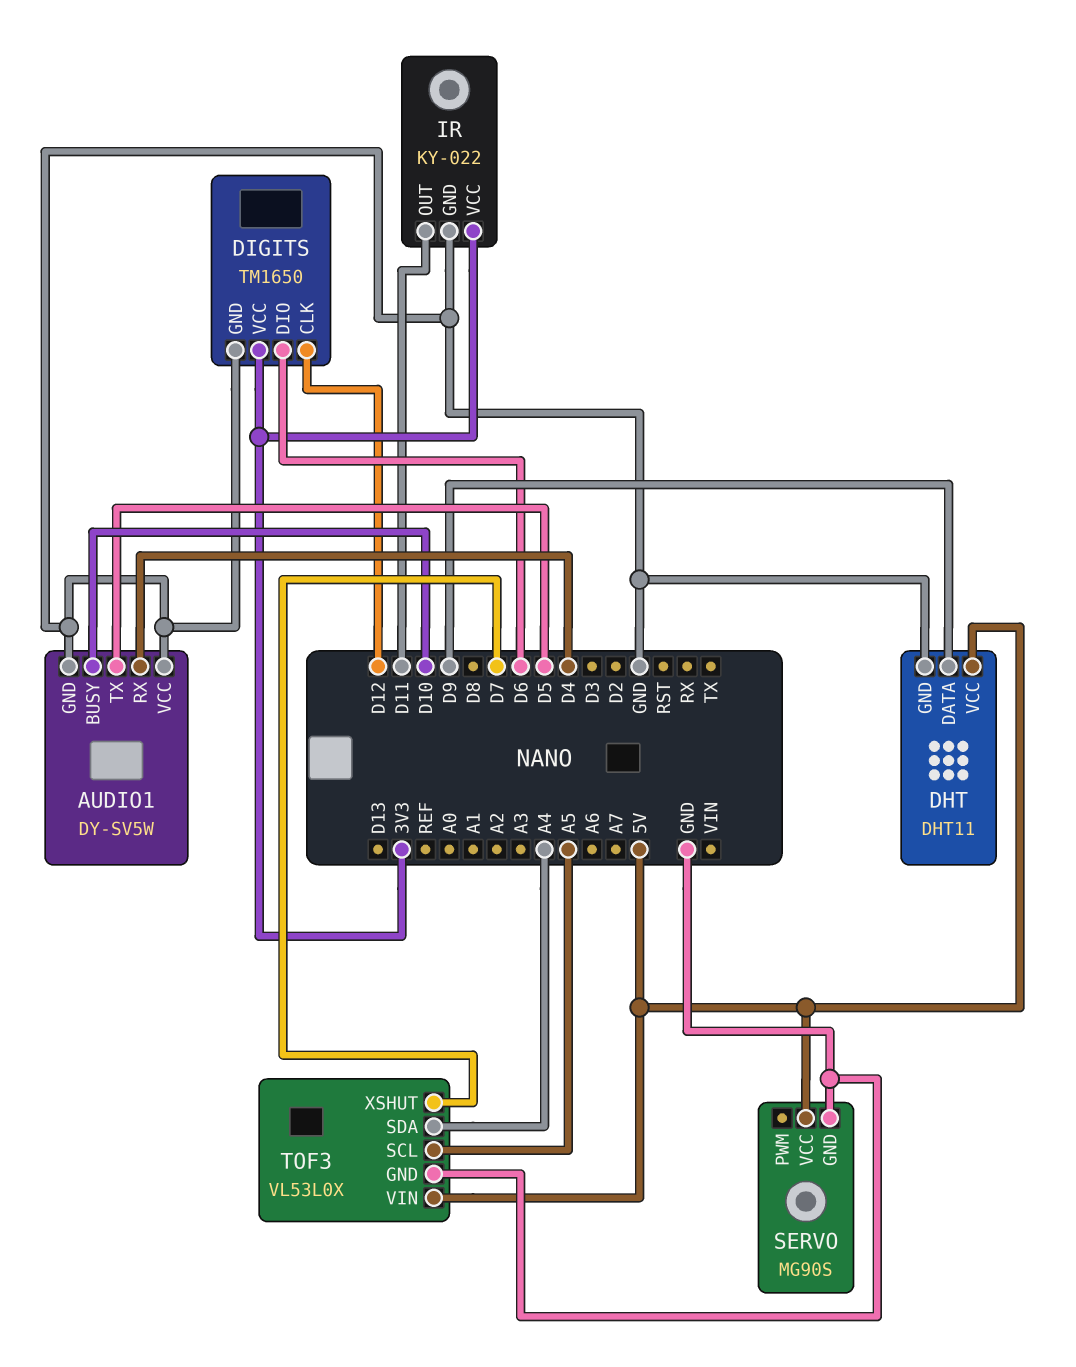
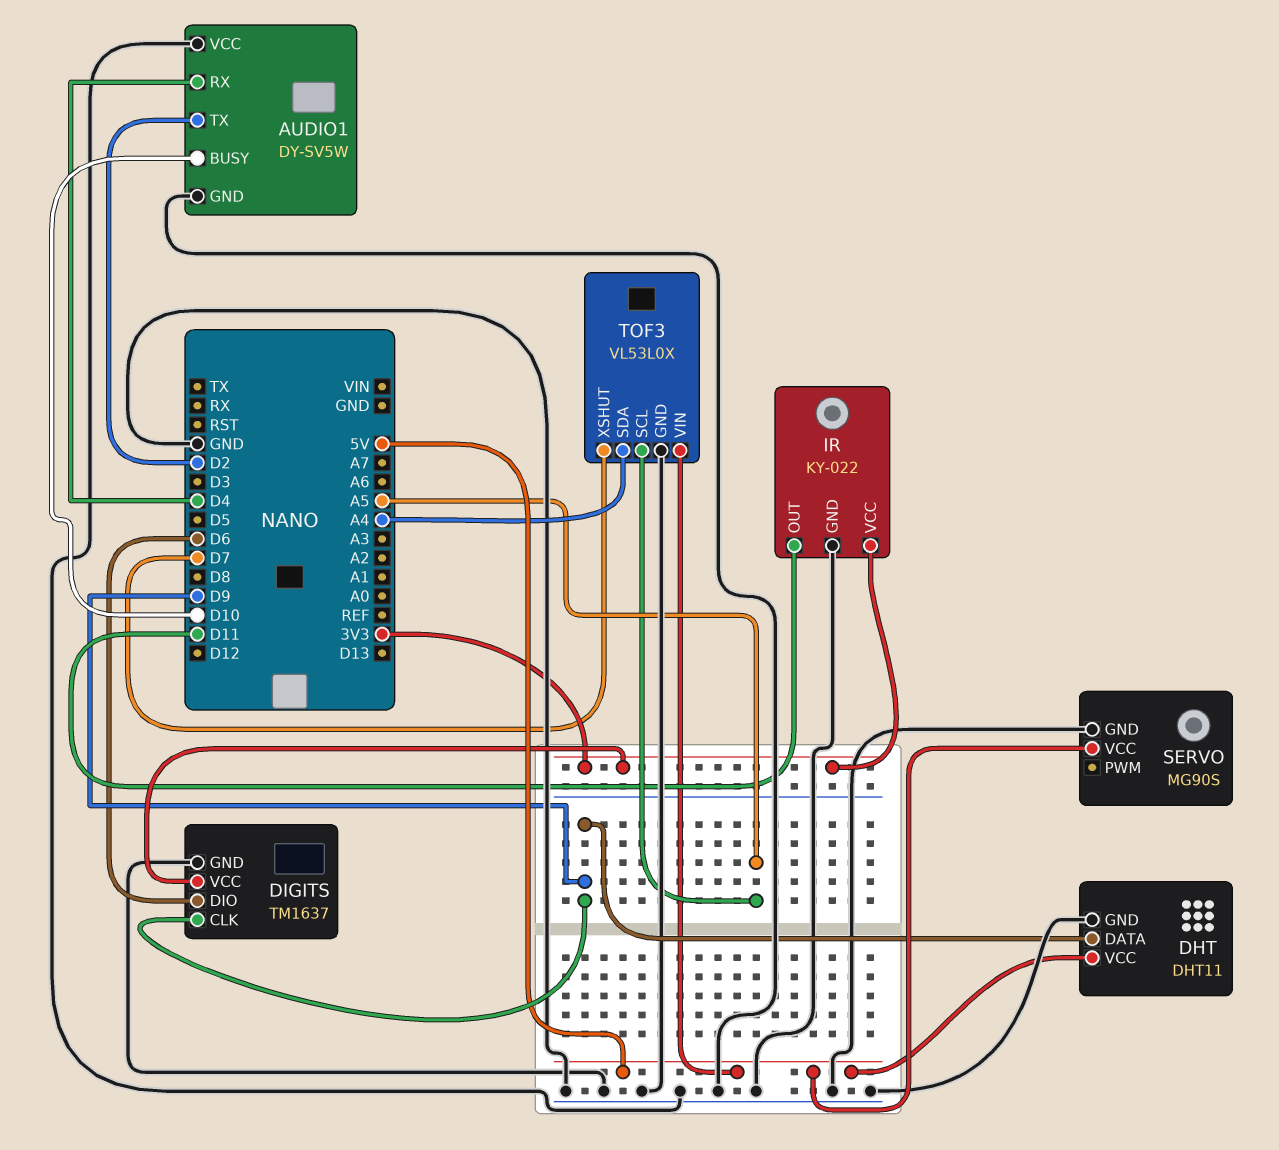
AUDIO1 pin TX: D5 -> D2
DIGITS: TM1650 -> TM1637
DIGITS pin CLK: D12 -> D9

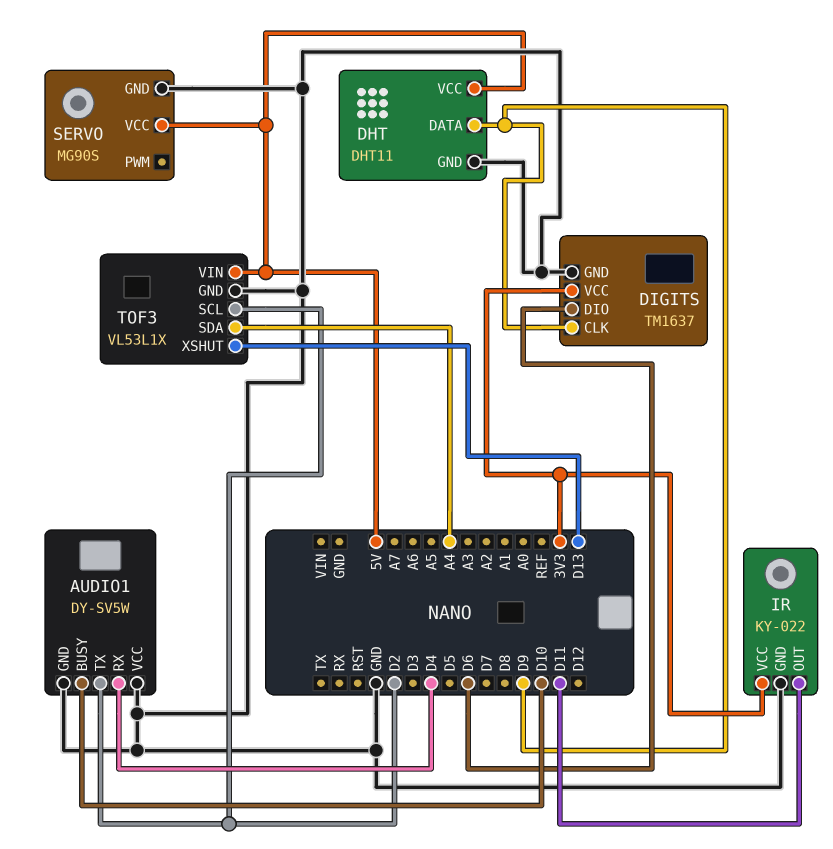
TOF3: VL53L0X -> VL53L1X
TOF3 pin SCL: A5 -> D2
TOF3 pin XSHUT: D7 -> D13

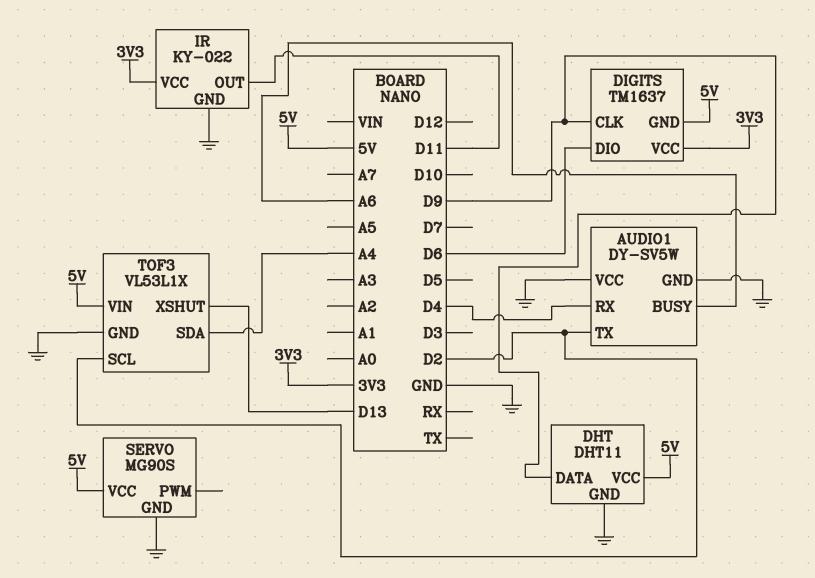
AUDIO1 pin BUSY: D10 -> A6
DIGITS pin GND: GND -> 5V

